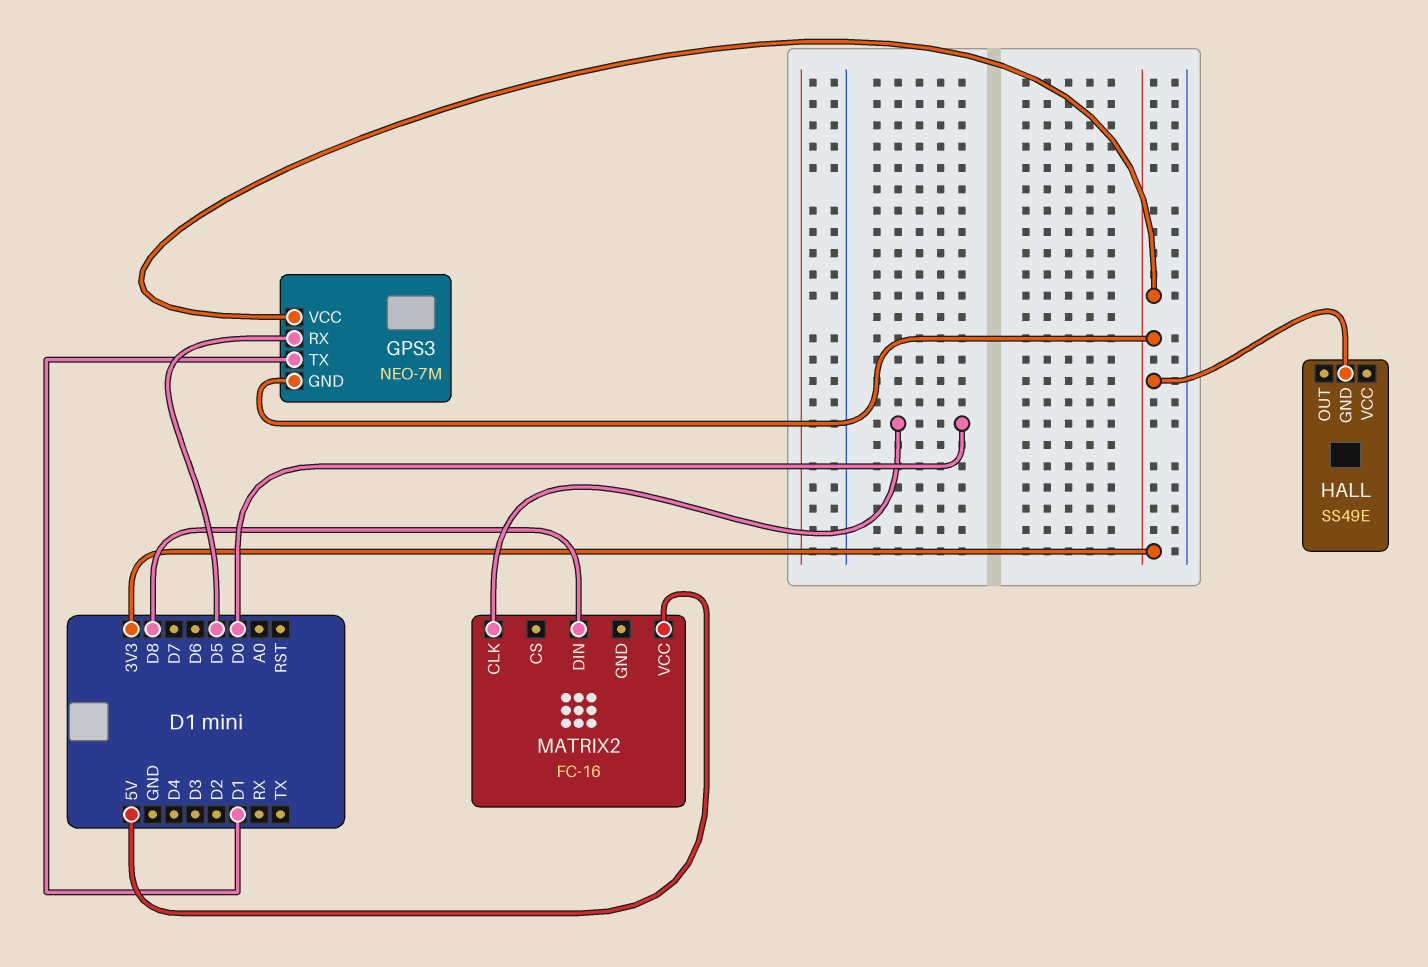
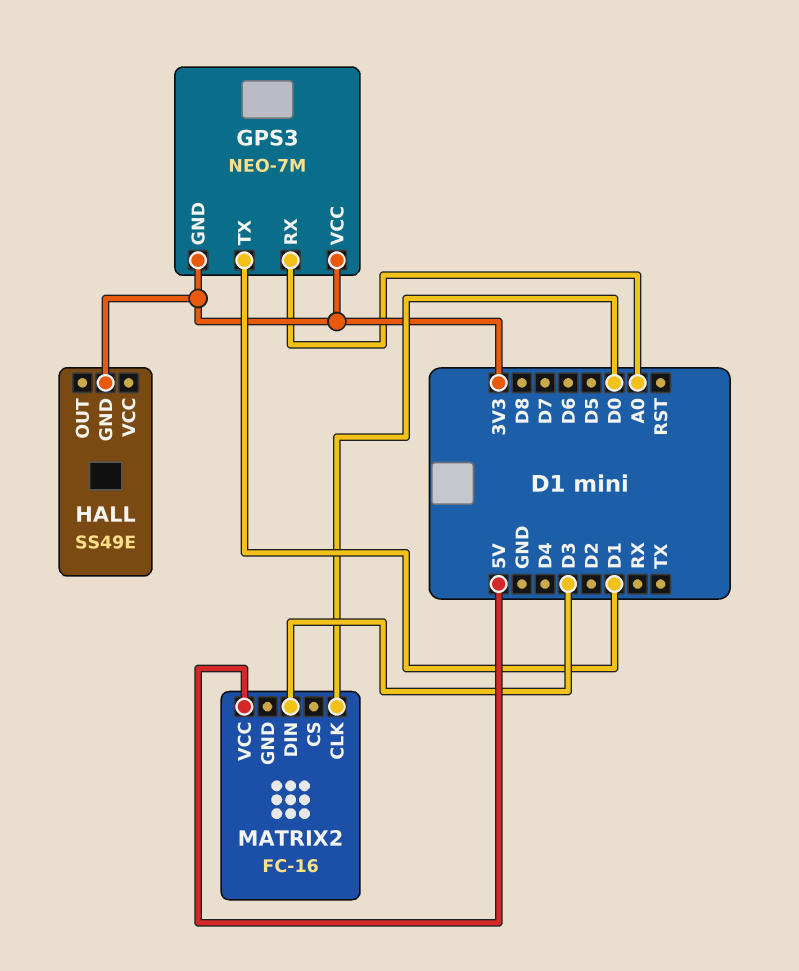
GPS3 pin RX: D5 -> A0
MATRIX2 pin DIN: D8 -> D3

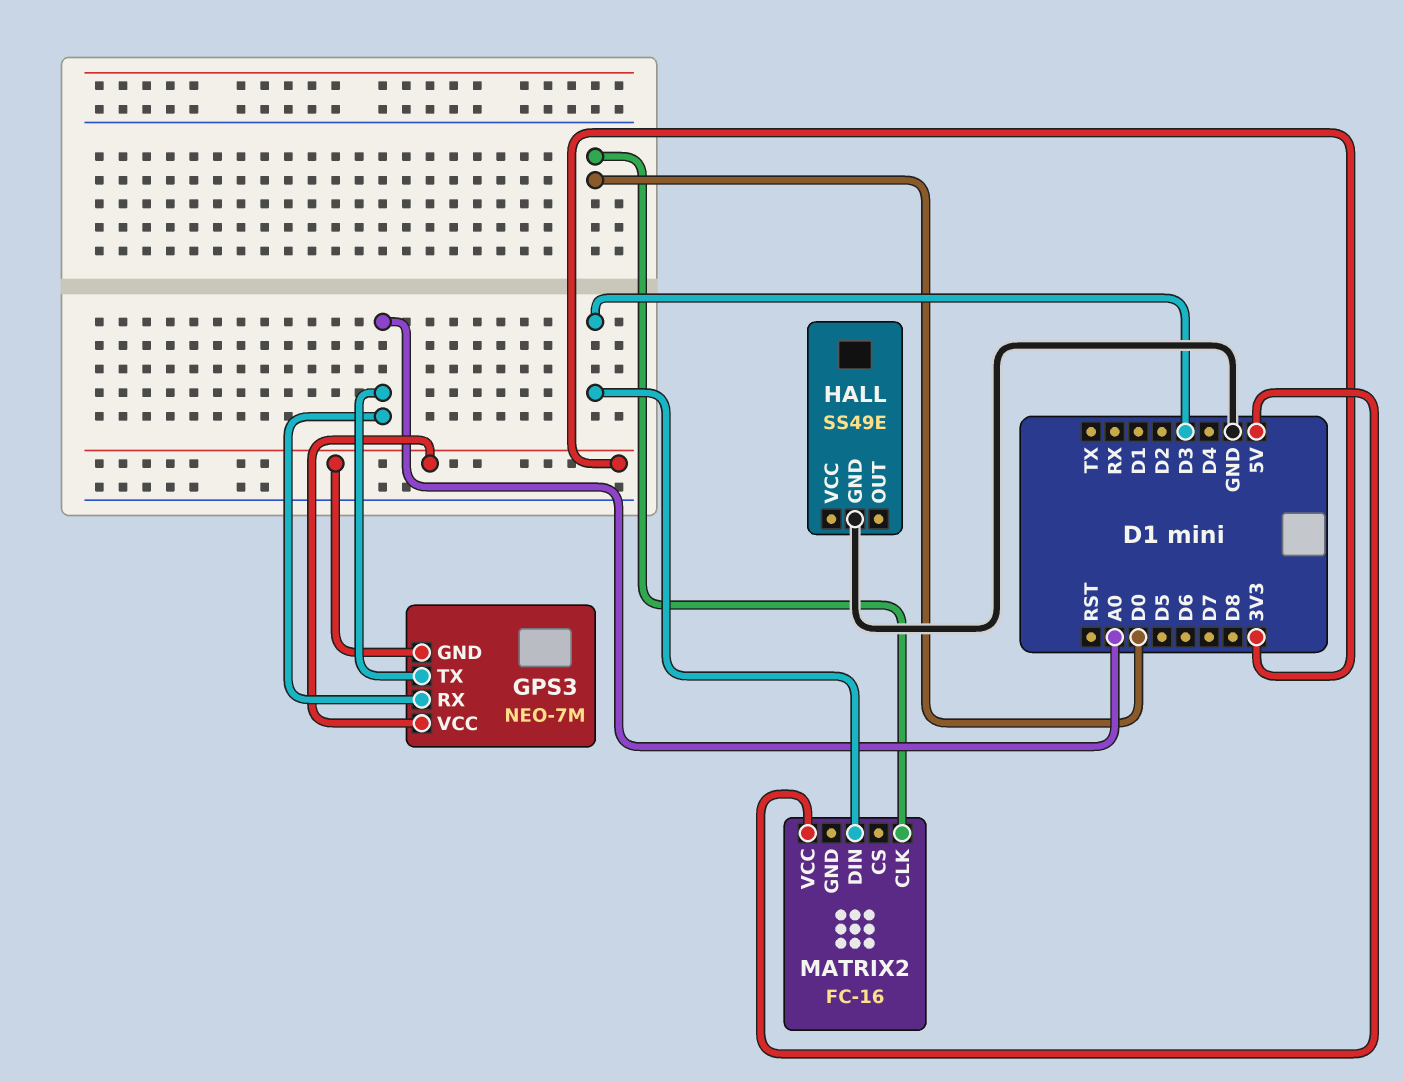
GPS3 pin TX: D1 -> A0
HALL pin GND: 3V3 -> GND

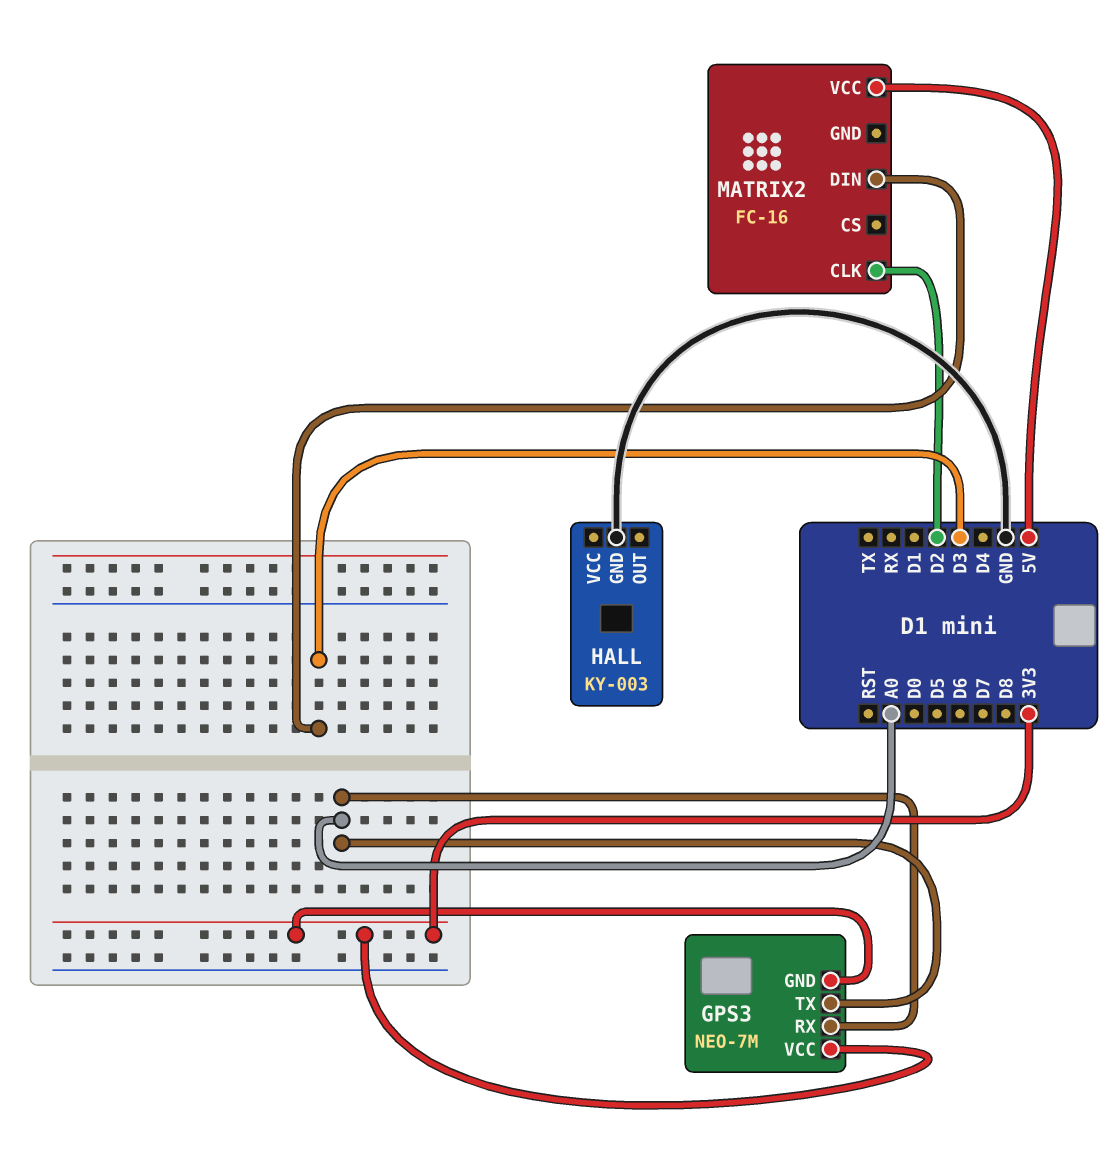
HALL: SS49E -> KY-003
MATRIX2 pin CLK: D0 -> D2

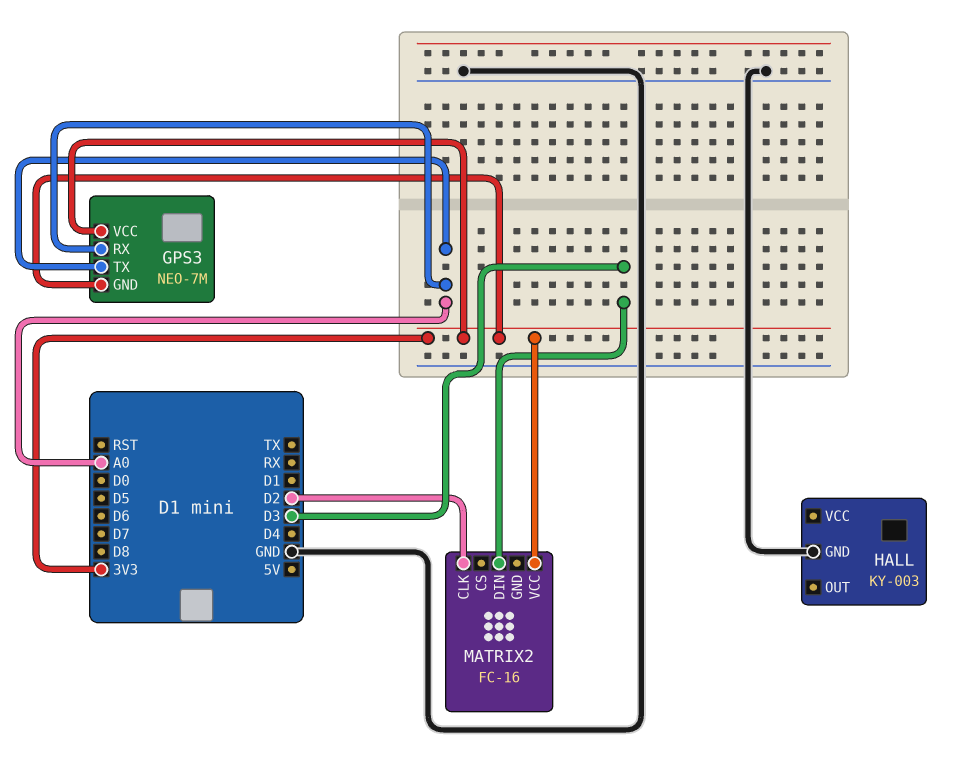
MATRIX2 pin VCC: 5V -> 3V3

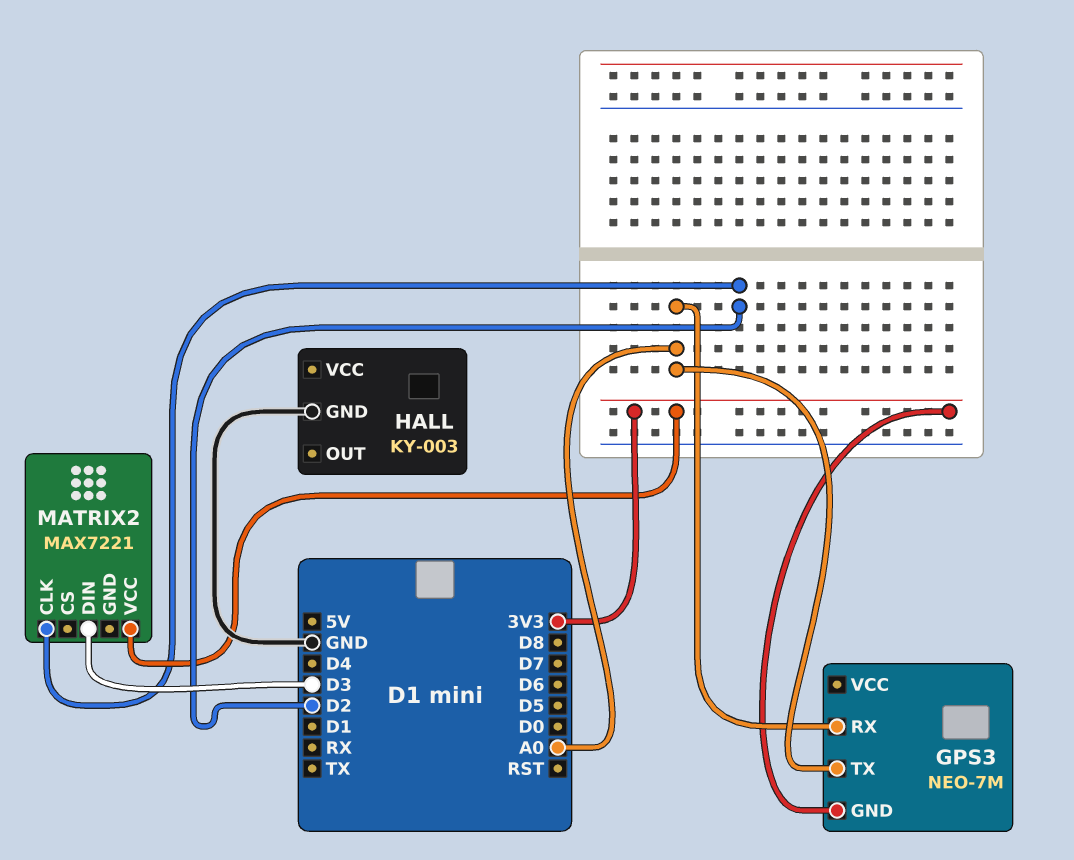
GPS3 pin VCC: 3V3 -> none
MATRIX2: FC-16 -> MAX7221

